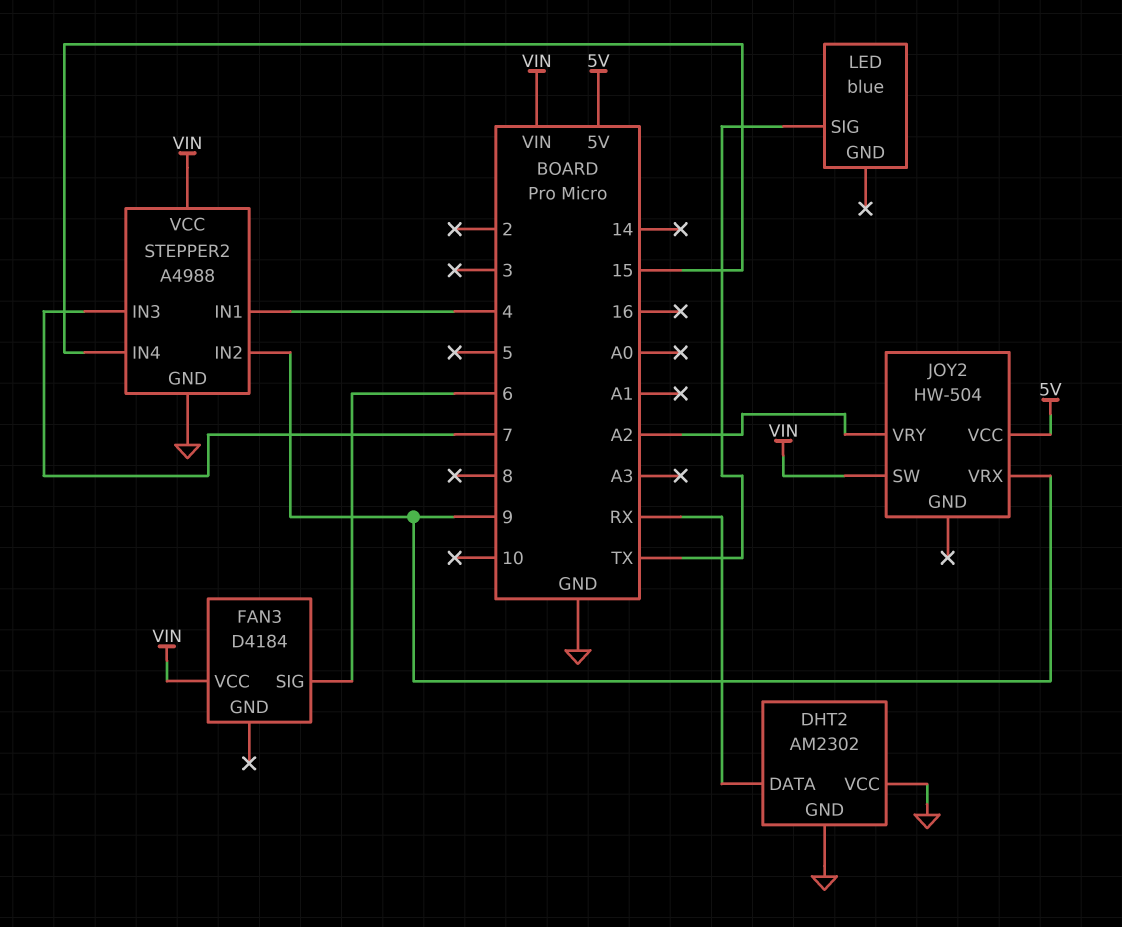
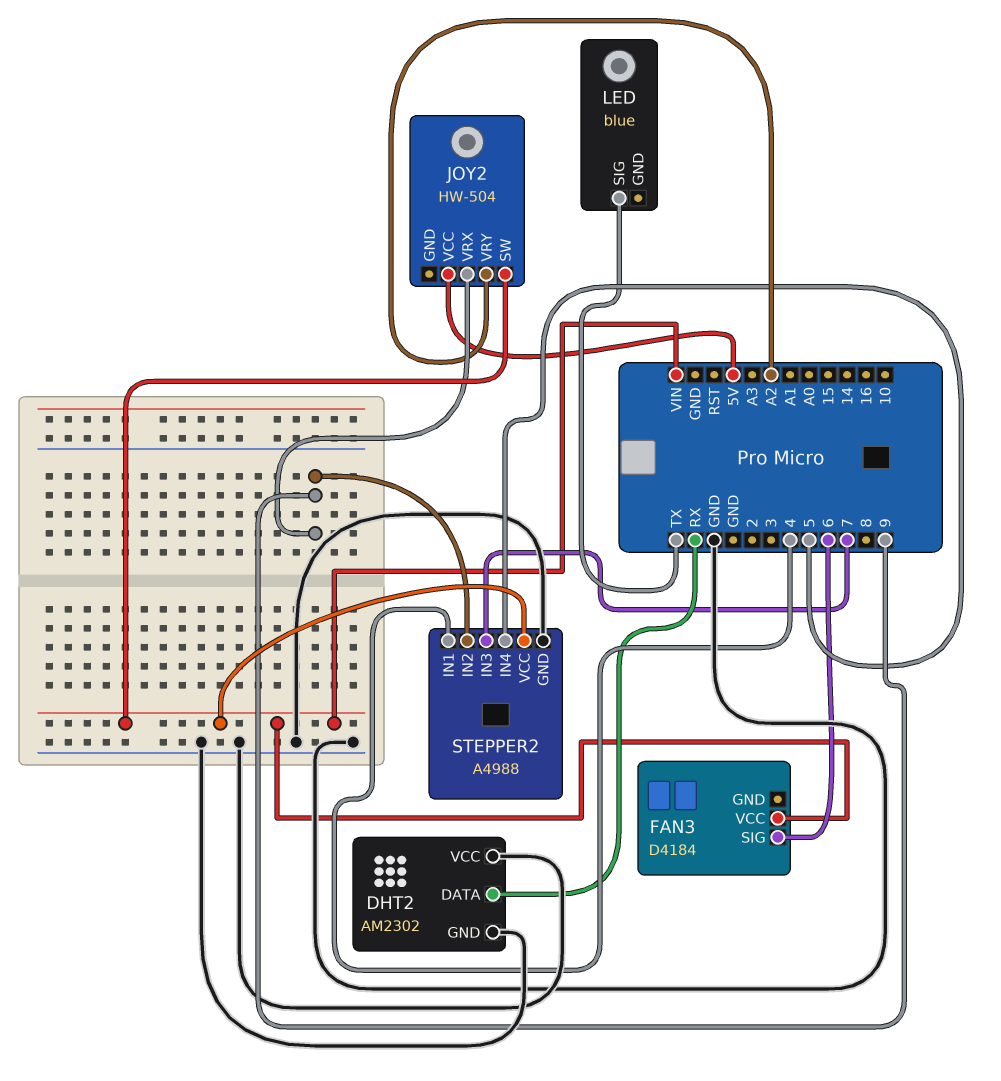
STEPPER2 pin IN4: 15 -> 5

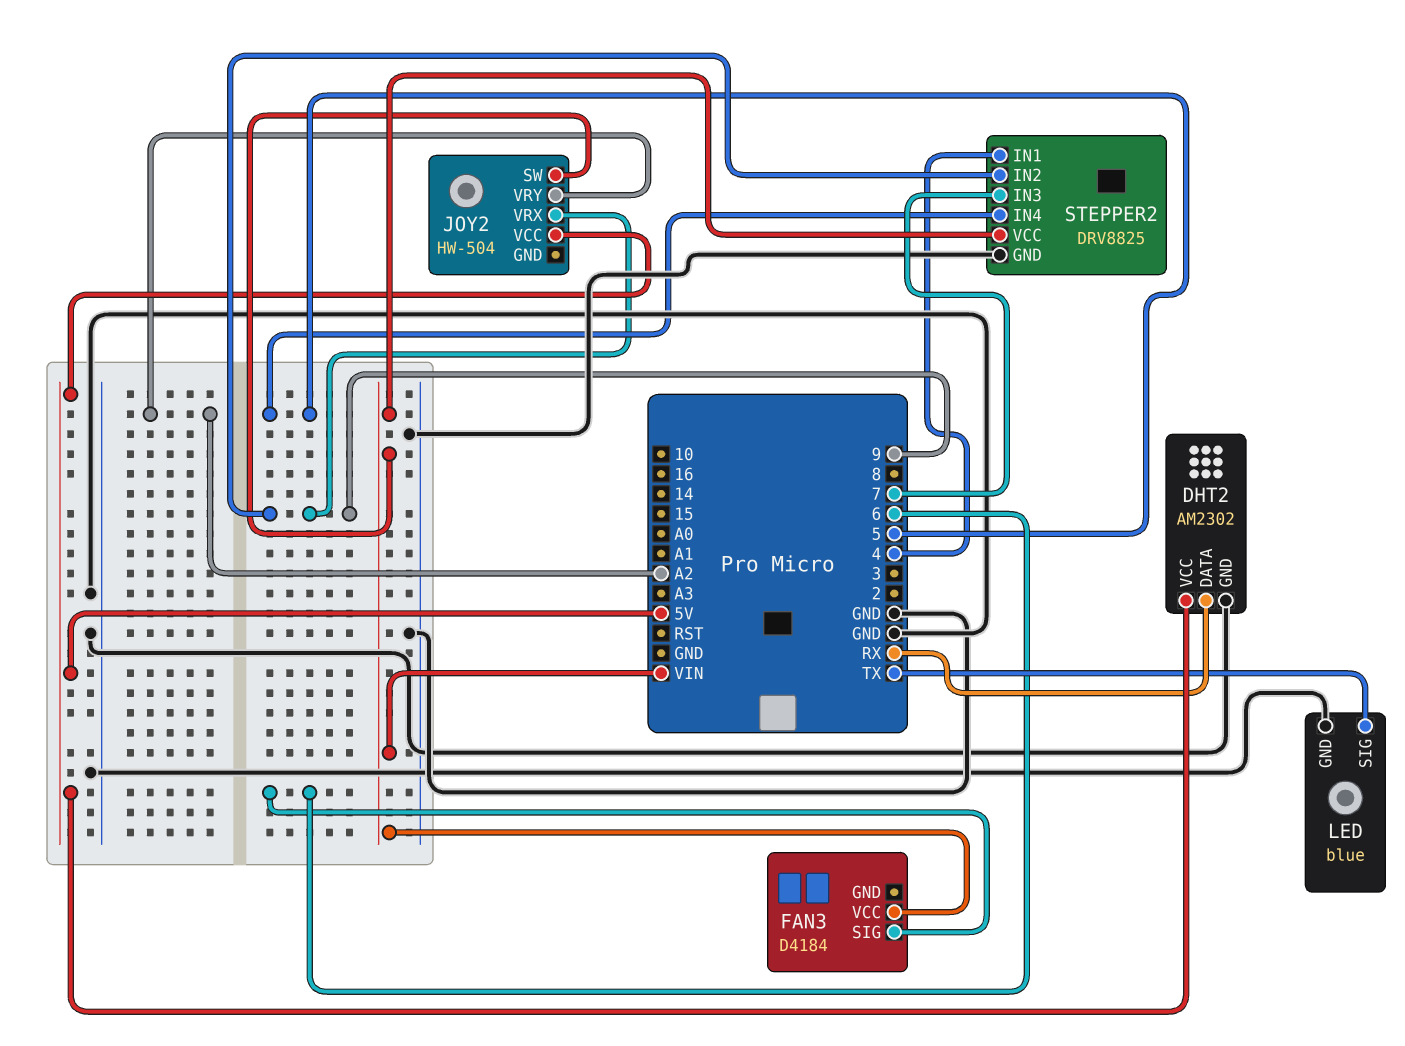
DHT2 pin VCC: GND -> 5V
LED pin GND: none -> GND
STEPPER2: A4988 -> DRV8825

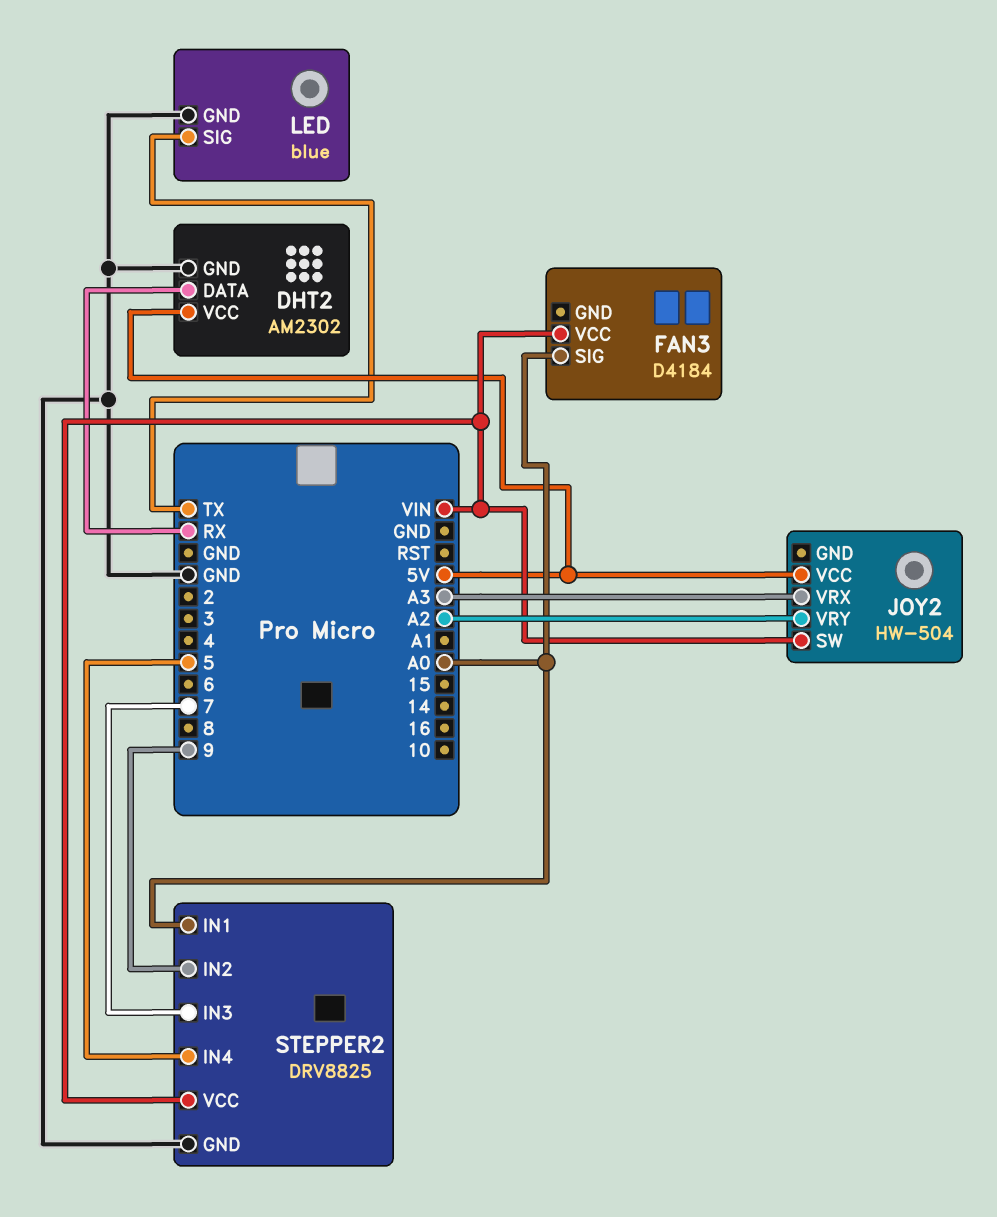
FAN3 pin SIG: 6 -> A0
JOY2 pin VRX: 9 -> A3
STEPPER2 pin IN1: 4 -> A0

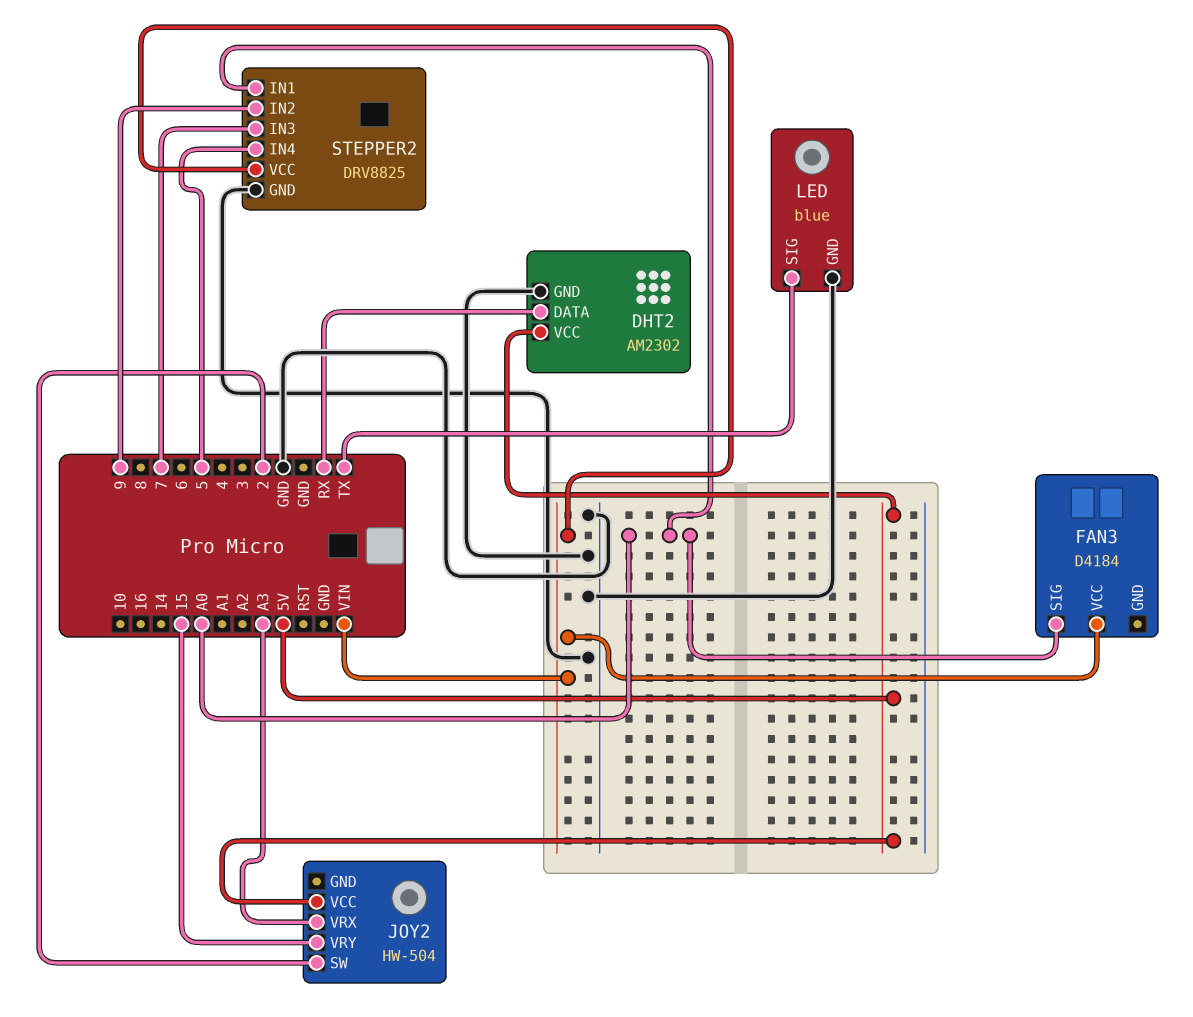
JOY2 pin SW: VIN -> 2
JOY2 pin VRY: A2 -> 15

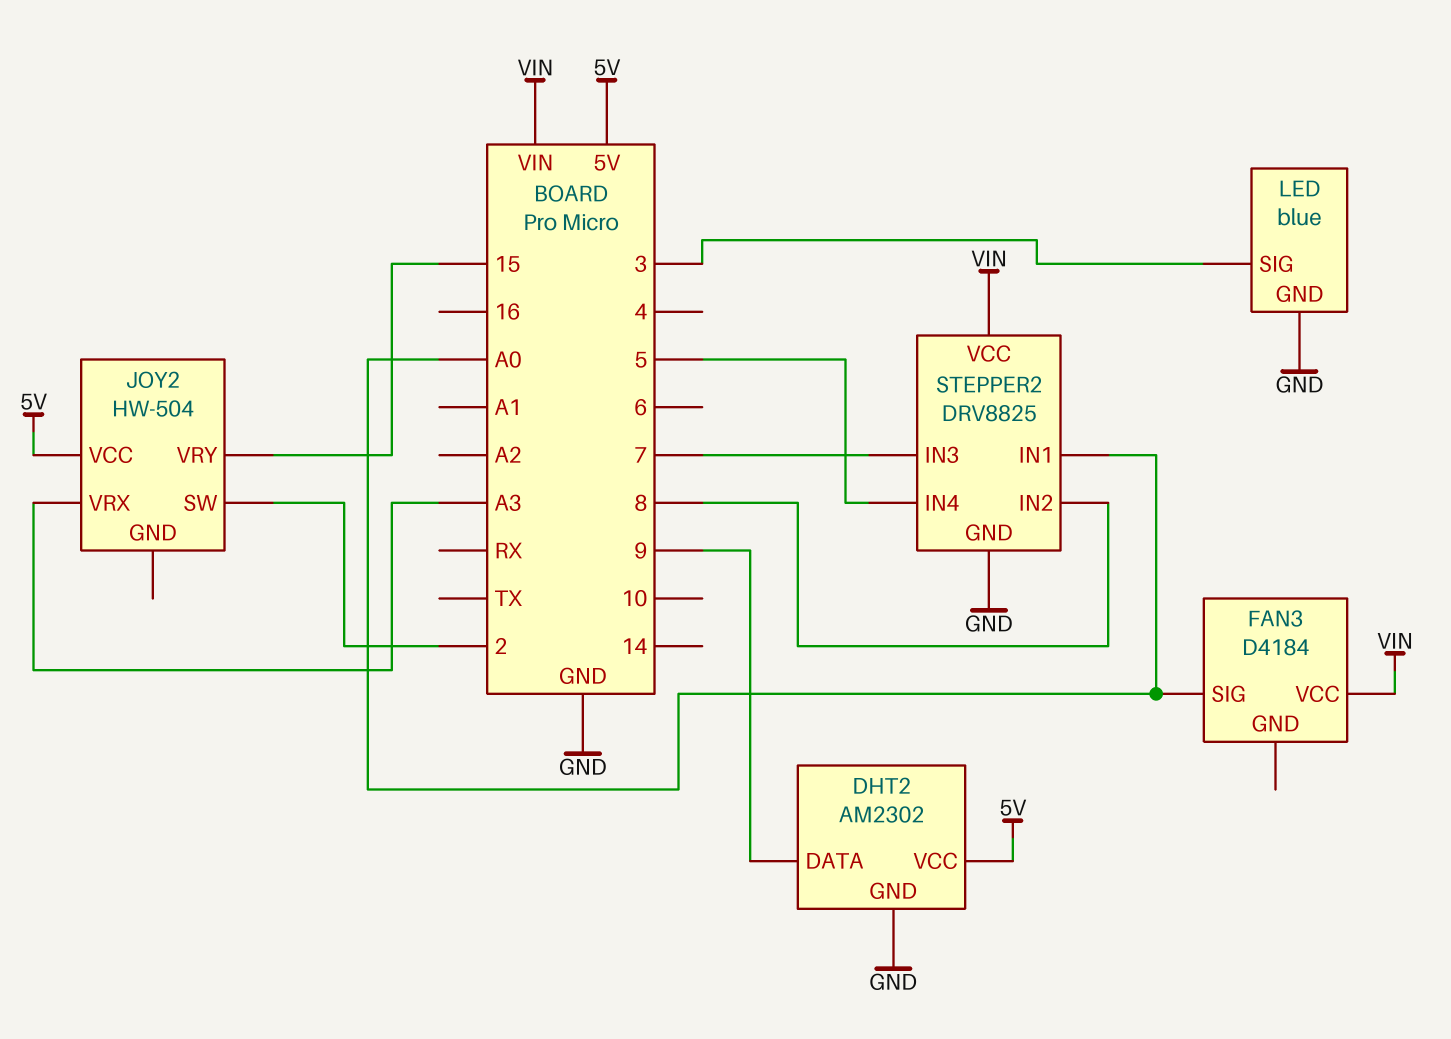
DHT2 pin DATA: RX -> 9
LED pin SIG: TX -> 3
STEPPER2 pin IN2: 9 -> 8

